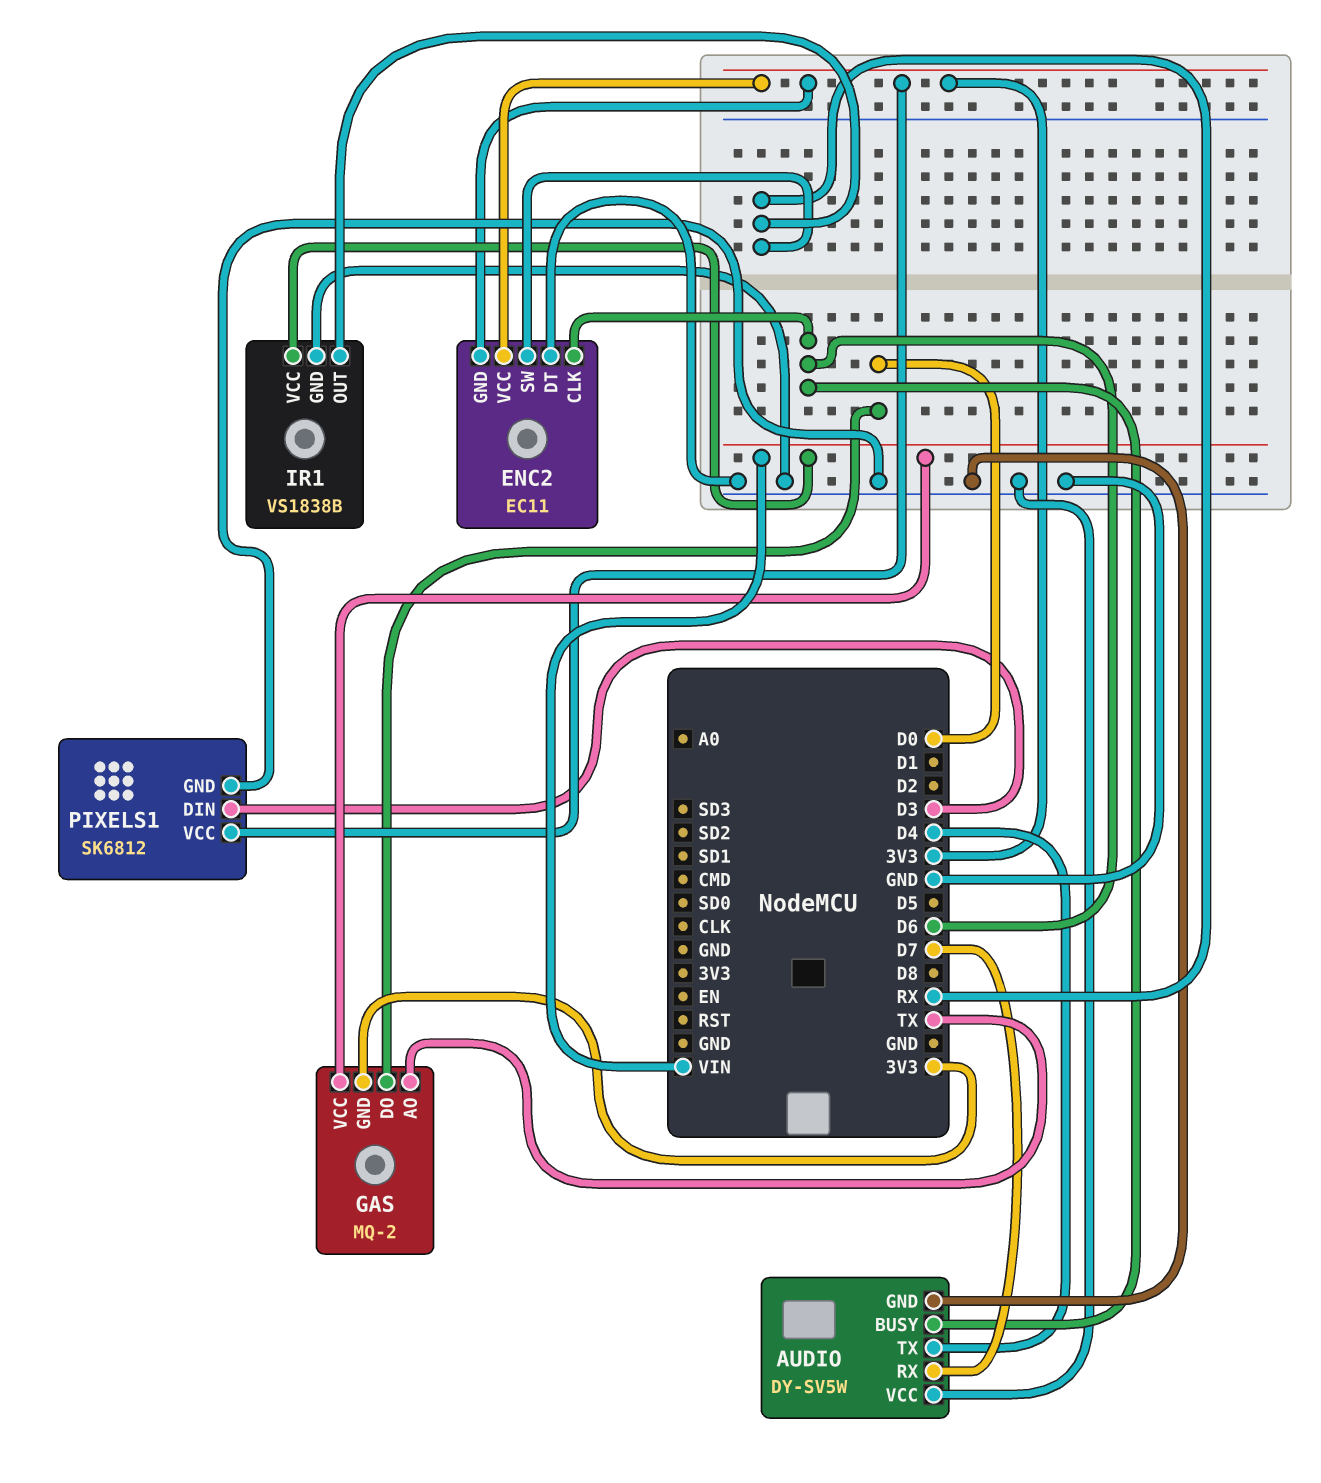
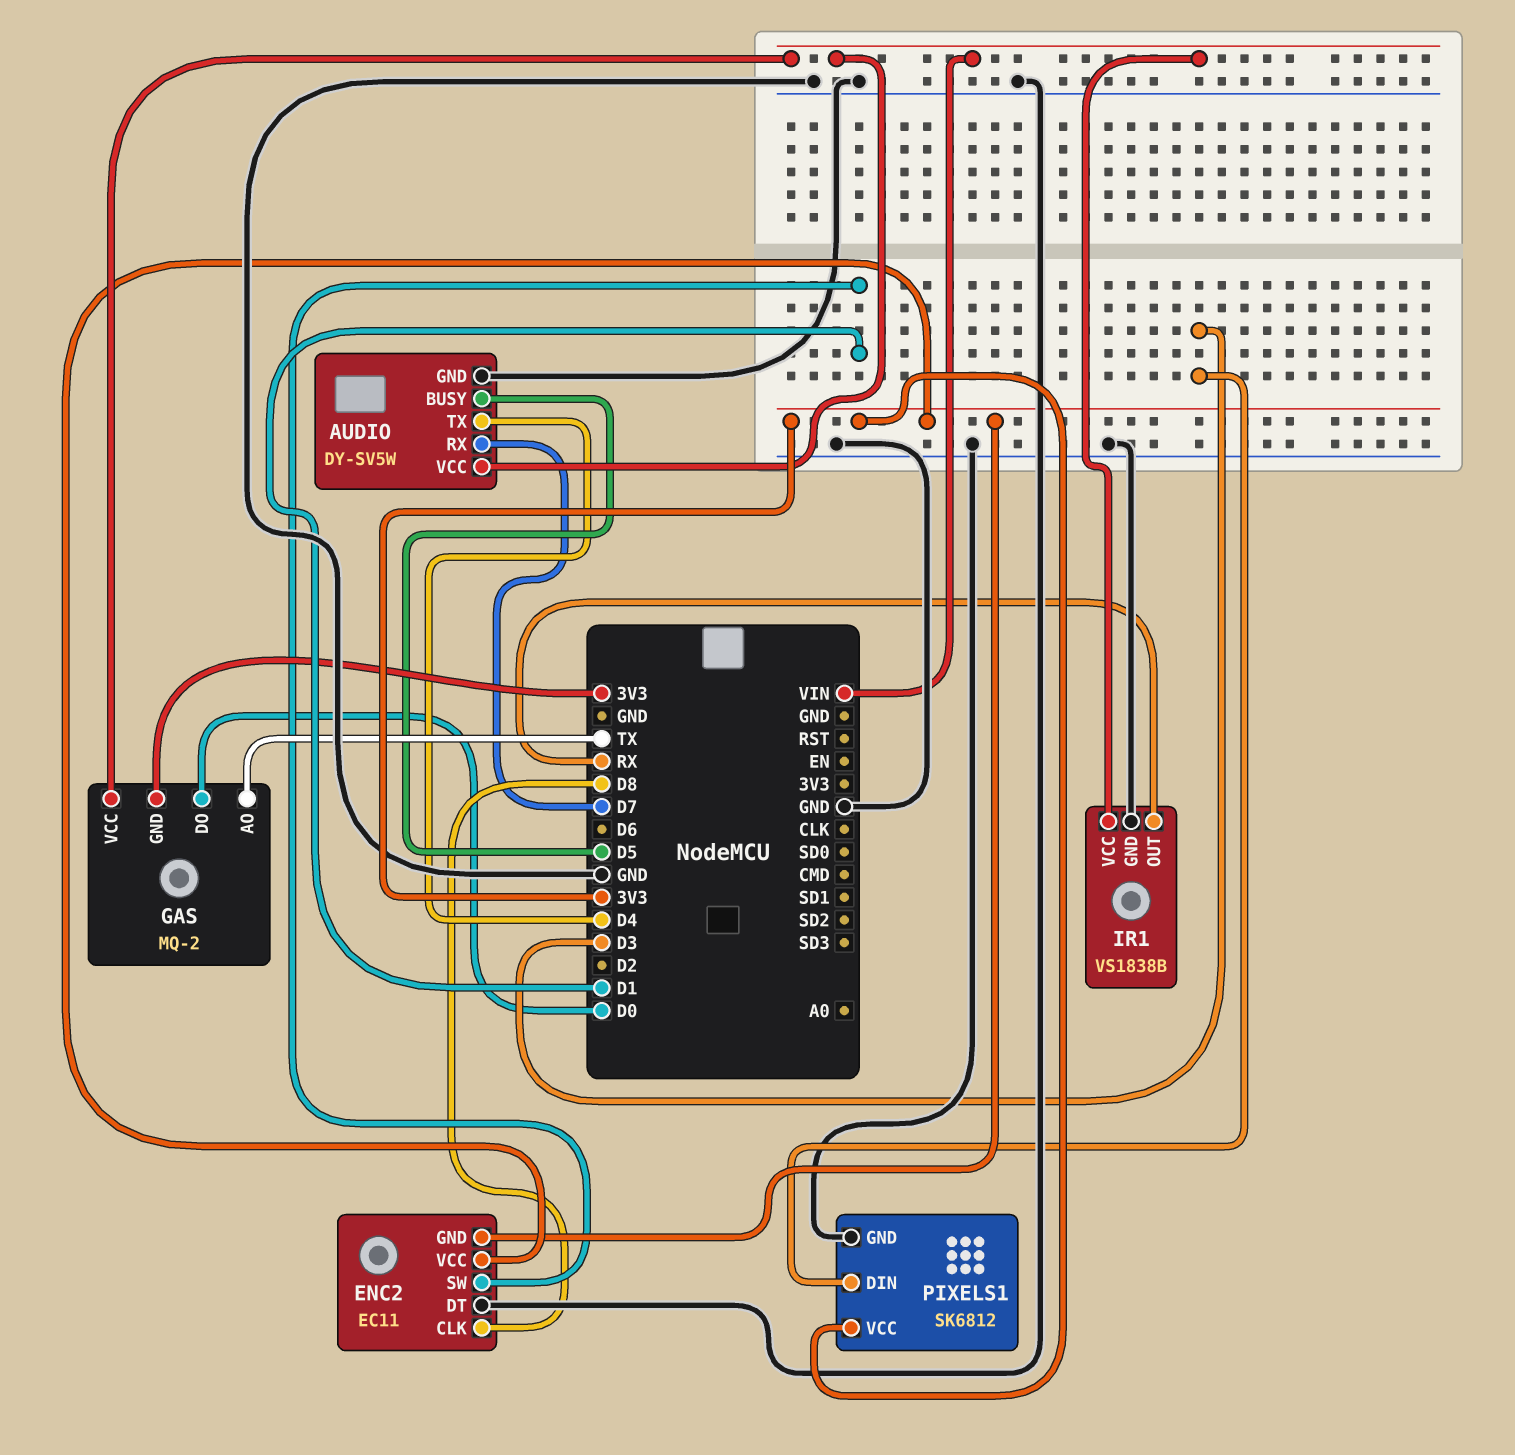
AUDIO pin BUSY: D6 -> D5
AUDIO pin VCC: GND -> VIN
ENC2 pin CLK: D6 -> D8
ENC2 pin SW: RX -> D1

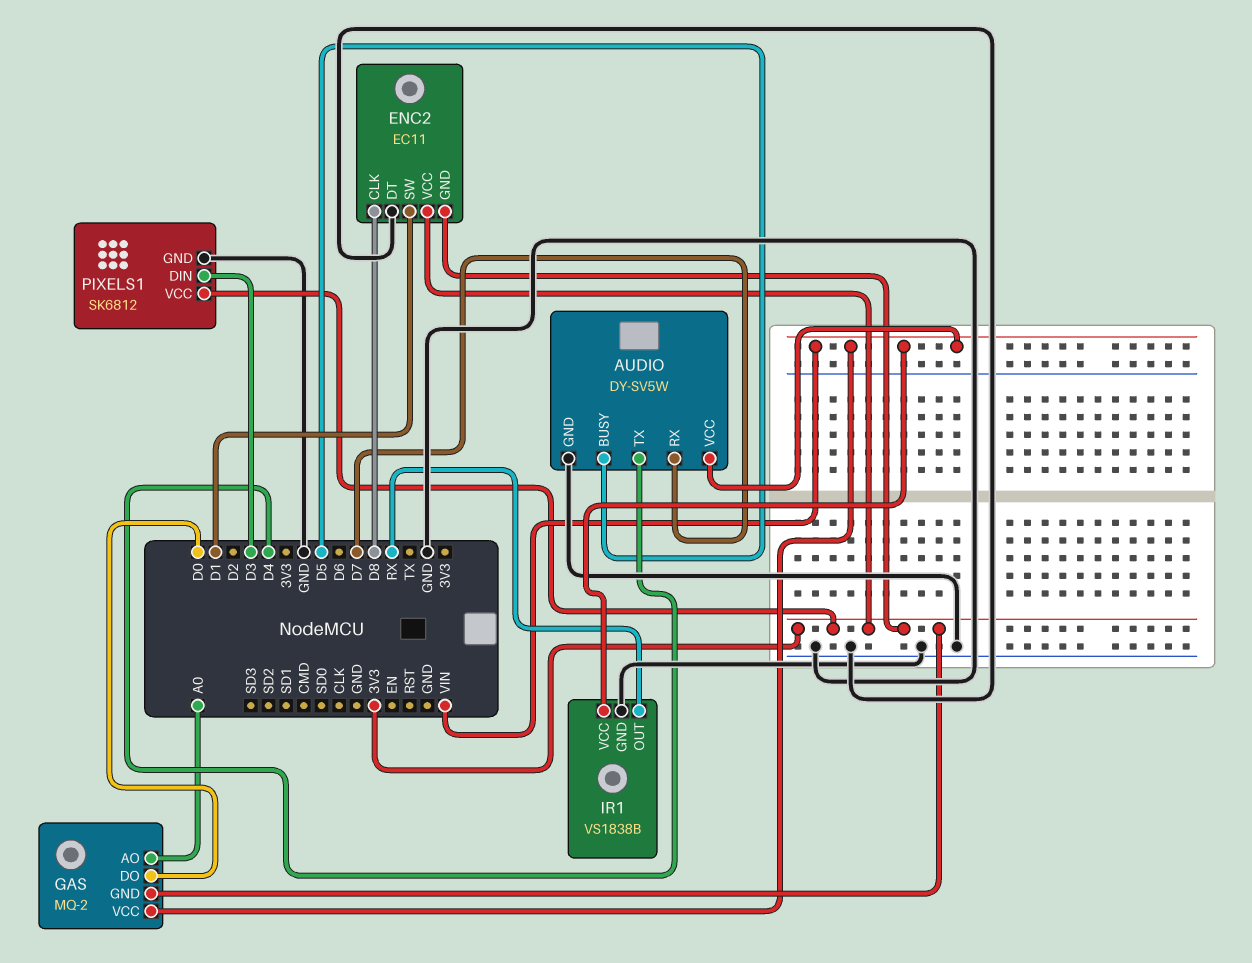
GAS pin AO: TX -> A0

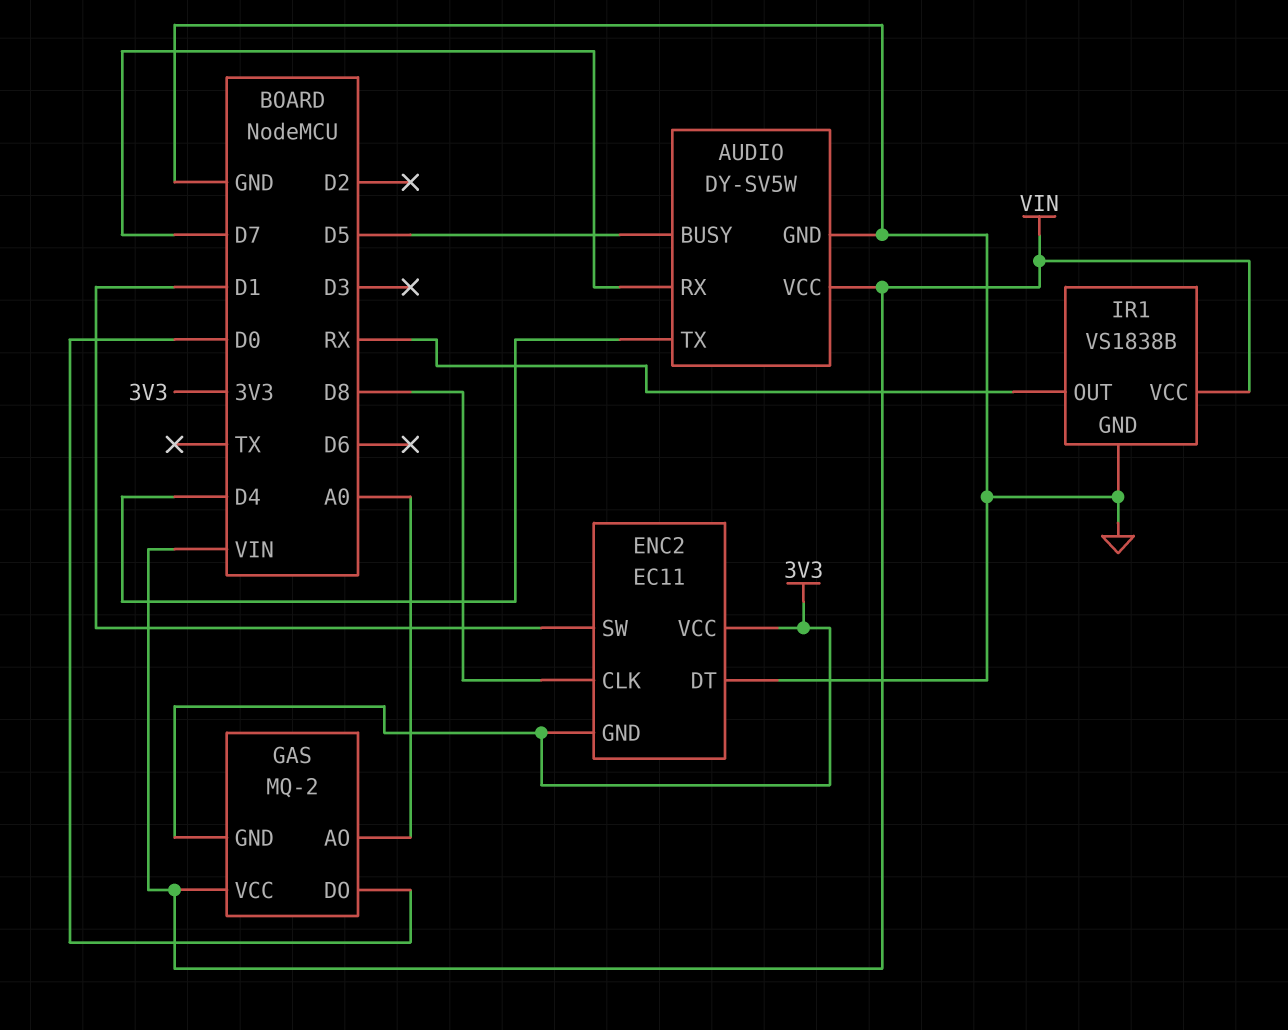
PIXELS1: SK6812 -> none
PIXELS1 pin DIN: D3 -> none
PIXELS1 pin GND: GND -> none
PIXELS1 pin VCC: 3V3 -> none

